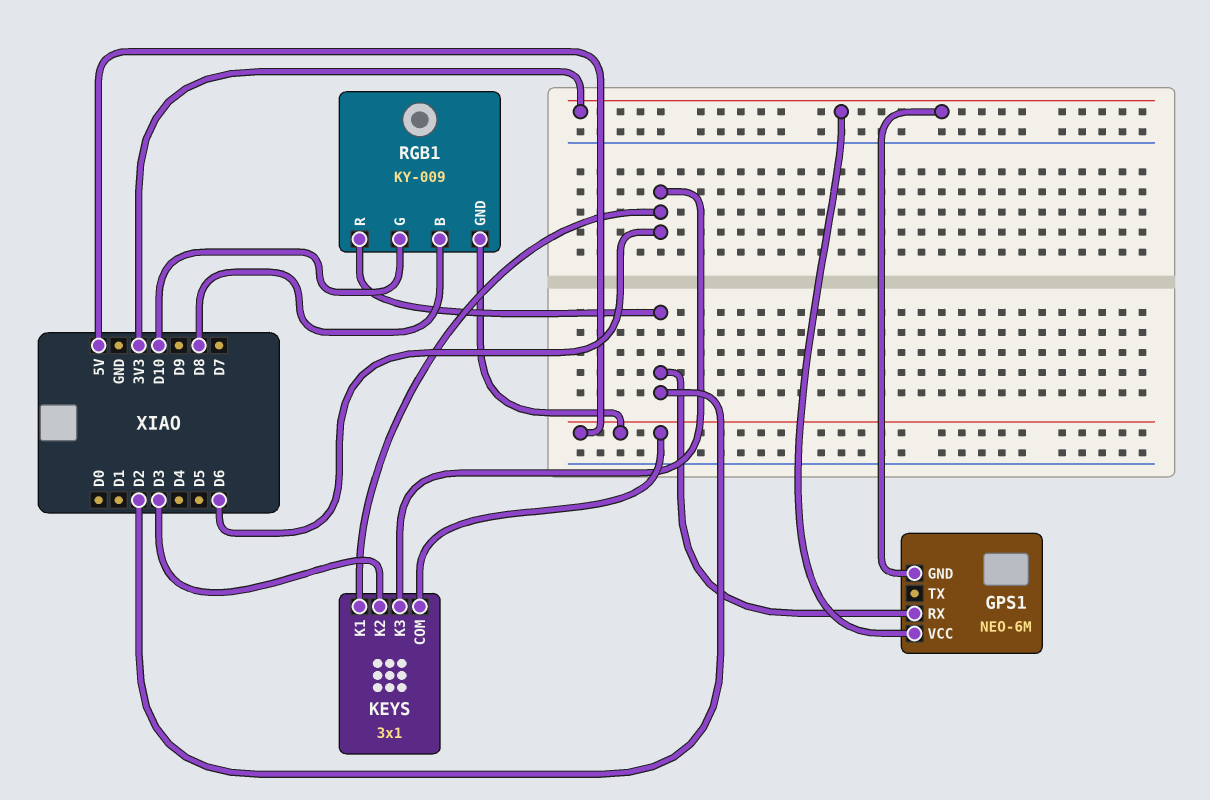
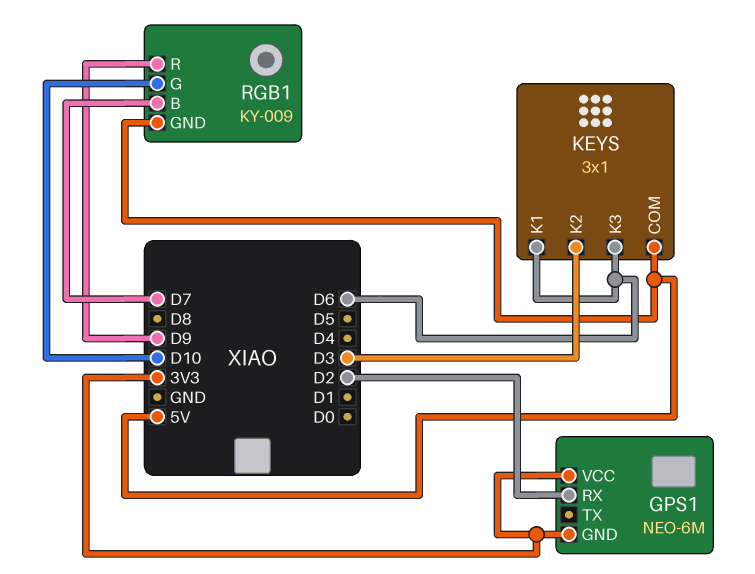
RGB1 pin B: D8 -> D7
RGB1 pin R: D2 -> D9

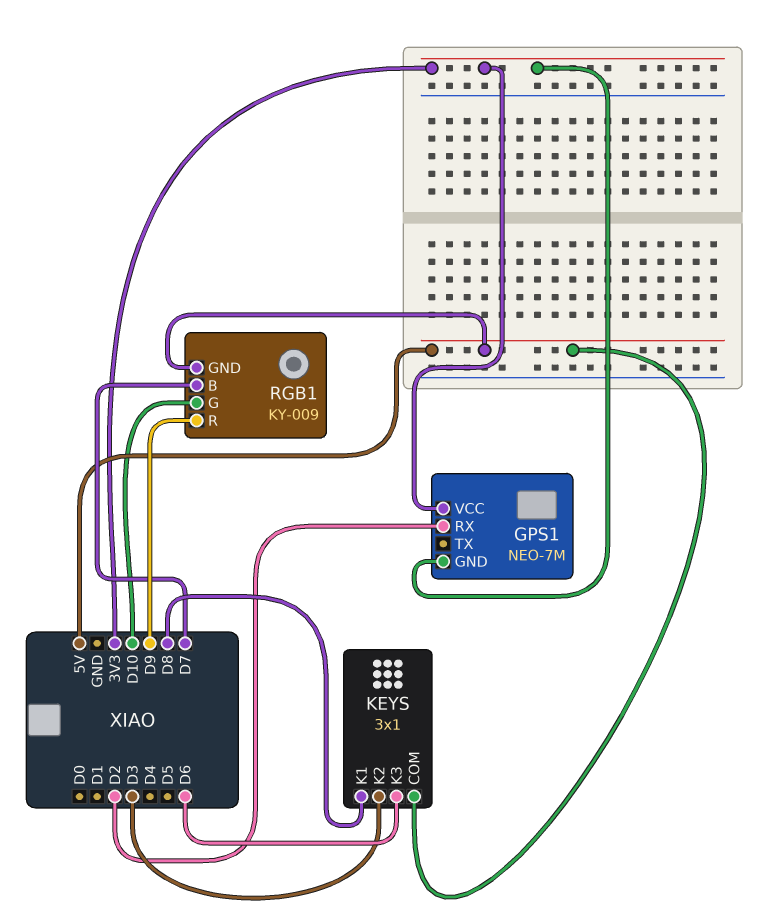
GPS1: NEO-6M -> NEO-7M
KEYS pin K1: D6 -> D8

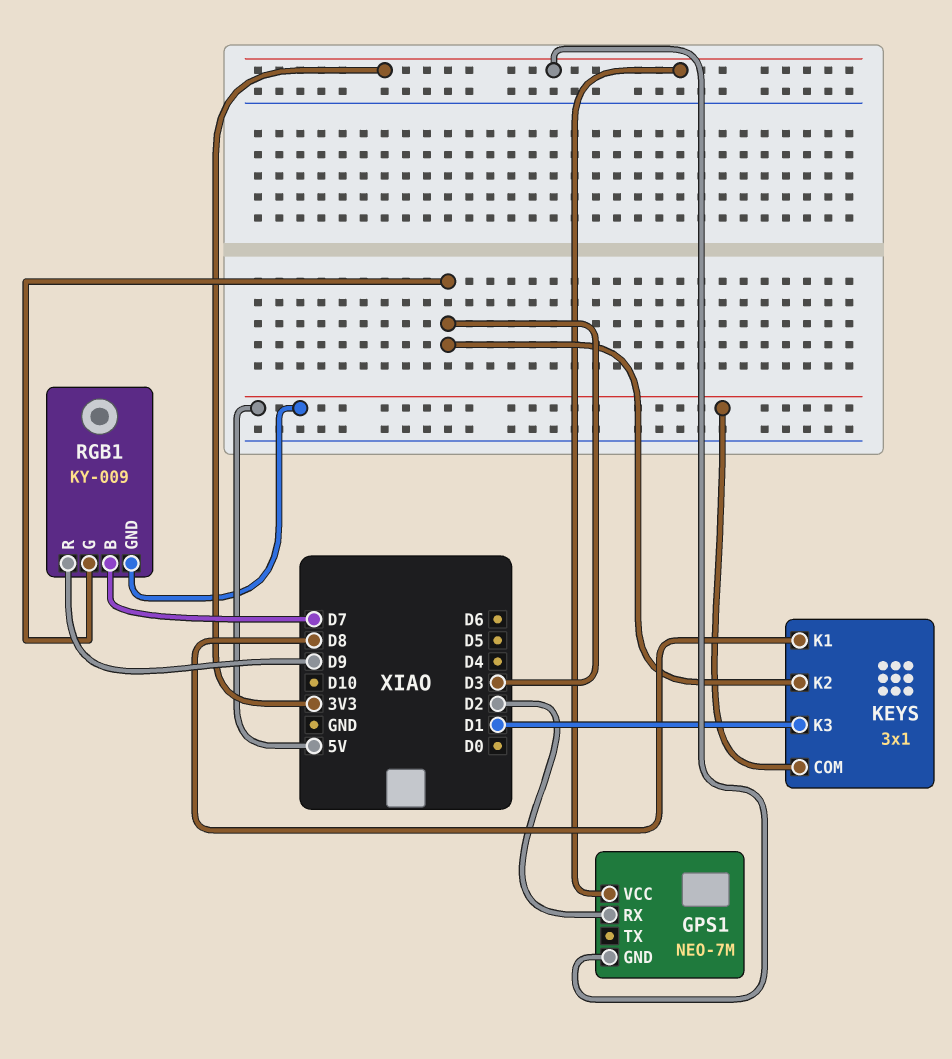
KEYS pin K3: D6 -> D1
RGB1 pin G: D10 -> D3

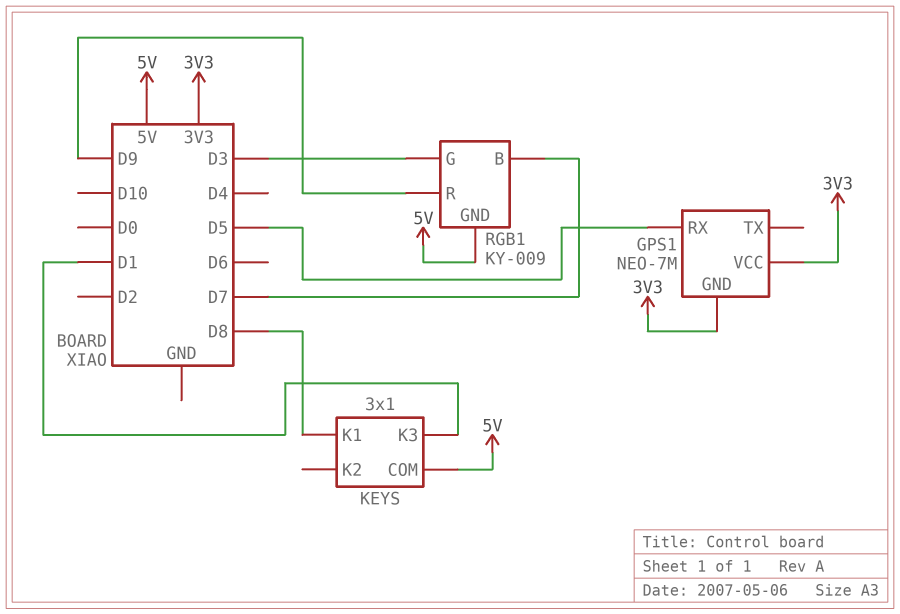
GPS1 pin RX: D2 -> D5
KEYS pin K2: D3 -> none

